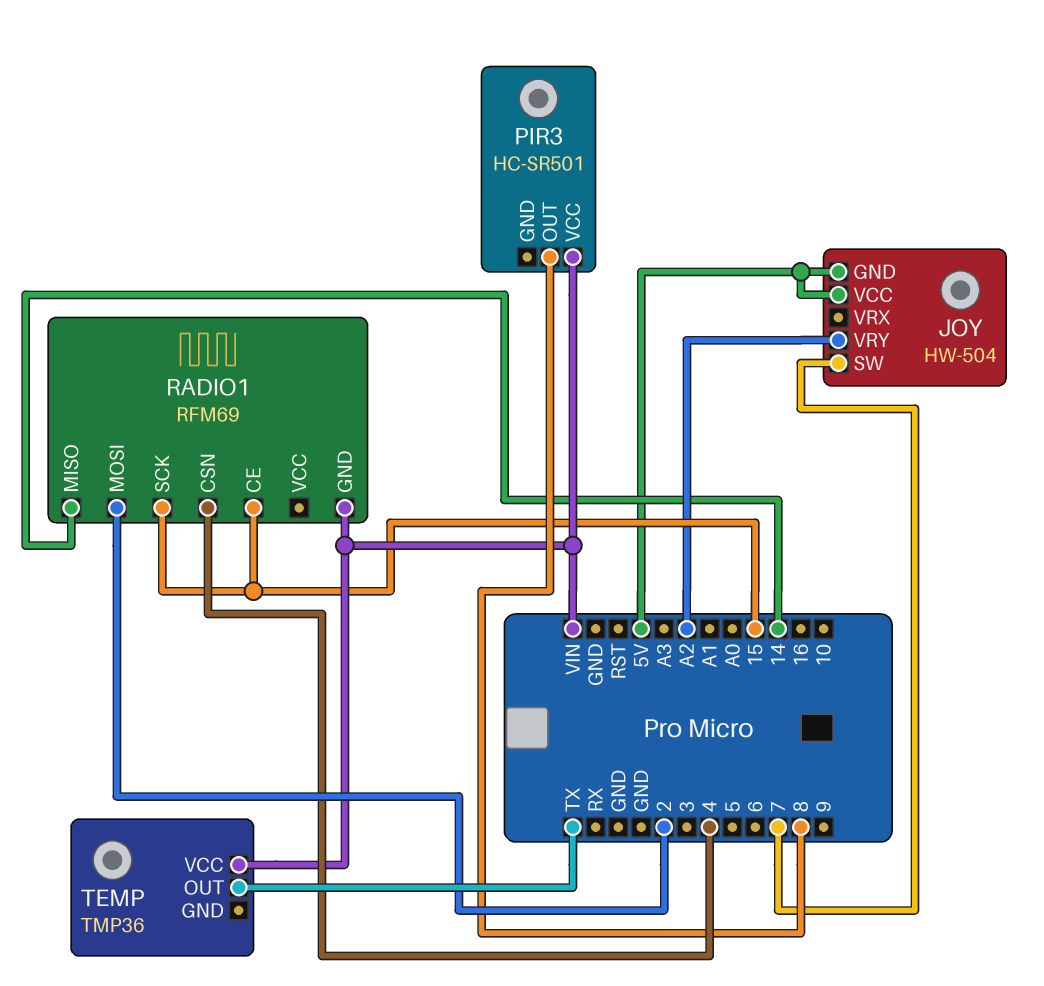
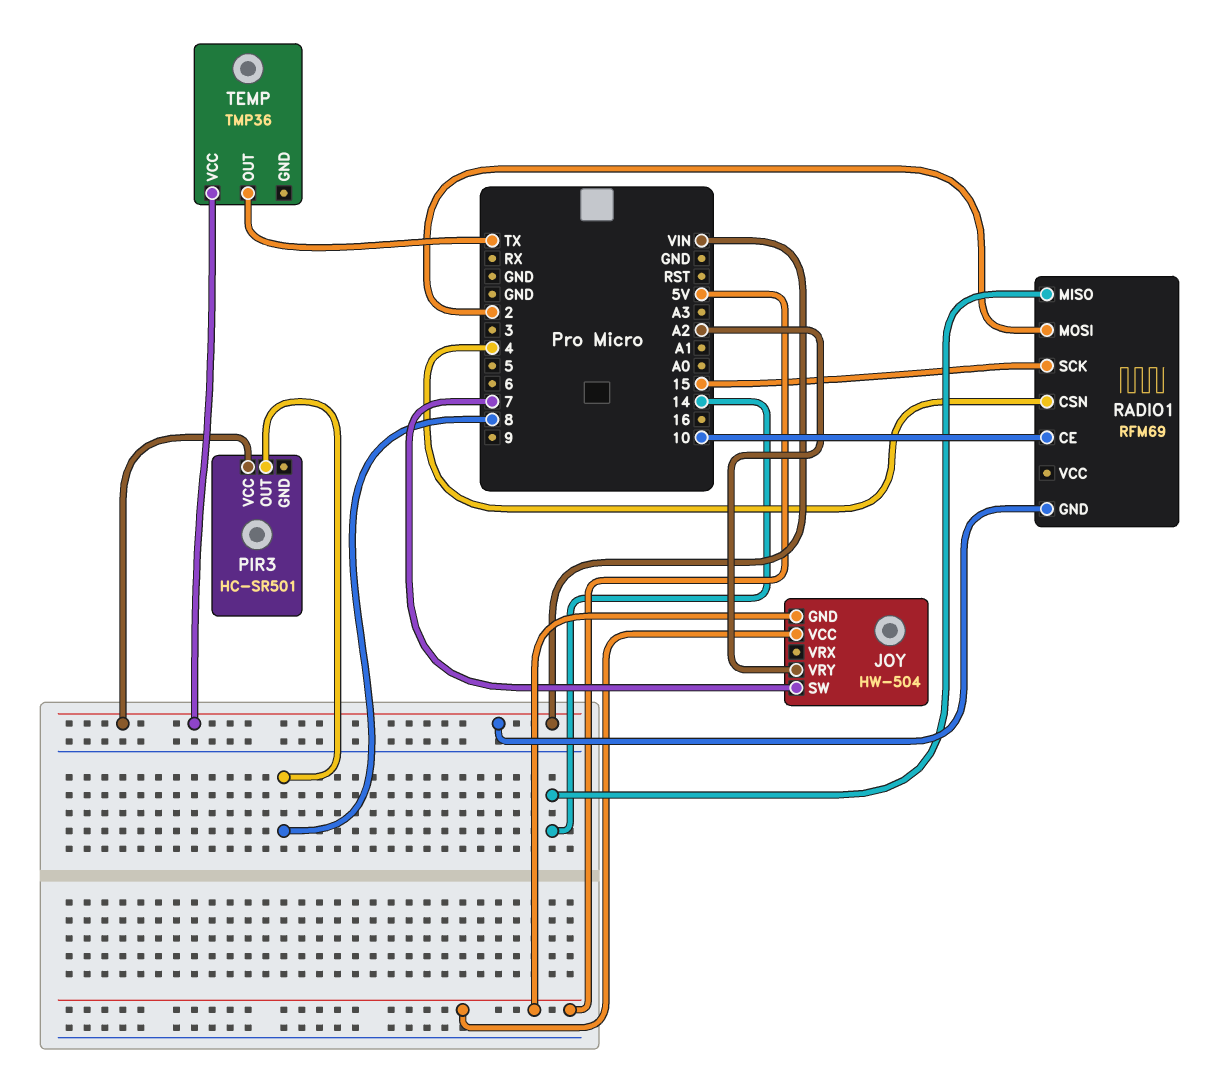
RADIO1 pin CE: 15 -> 10

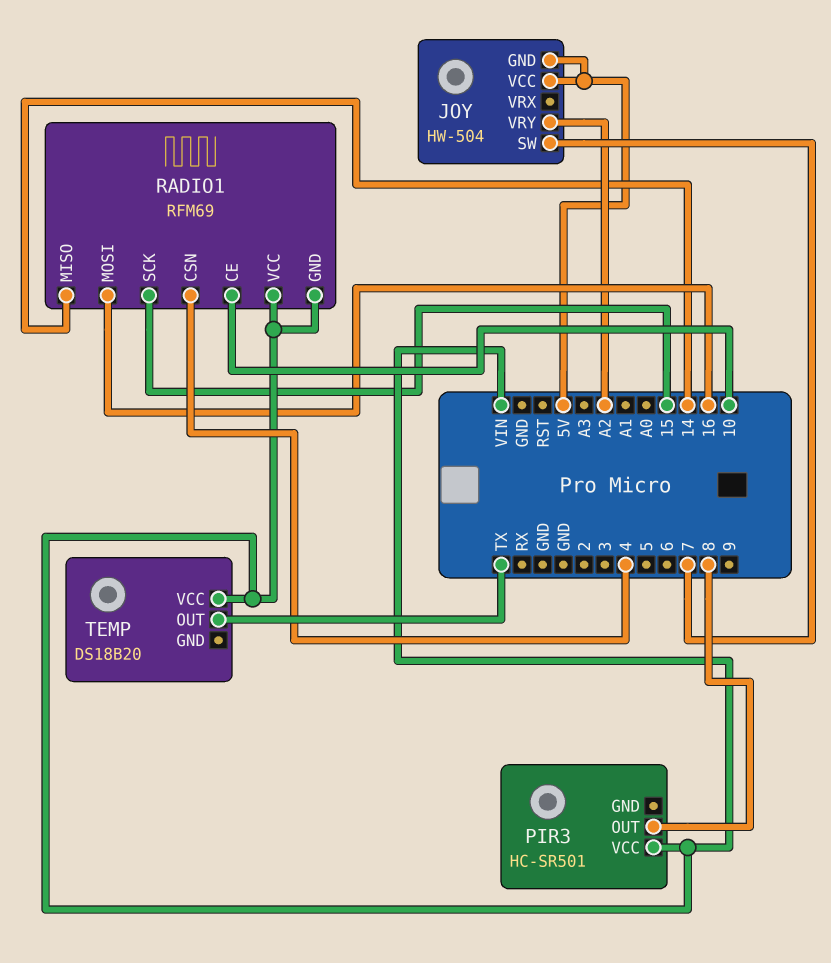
RADIO1 pin MOSI: 2 -> 16
RADIO1 pin VCC: none -> VIN
TEMP: TMP36 -> DS18B20

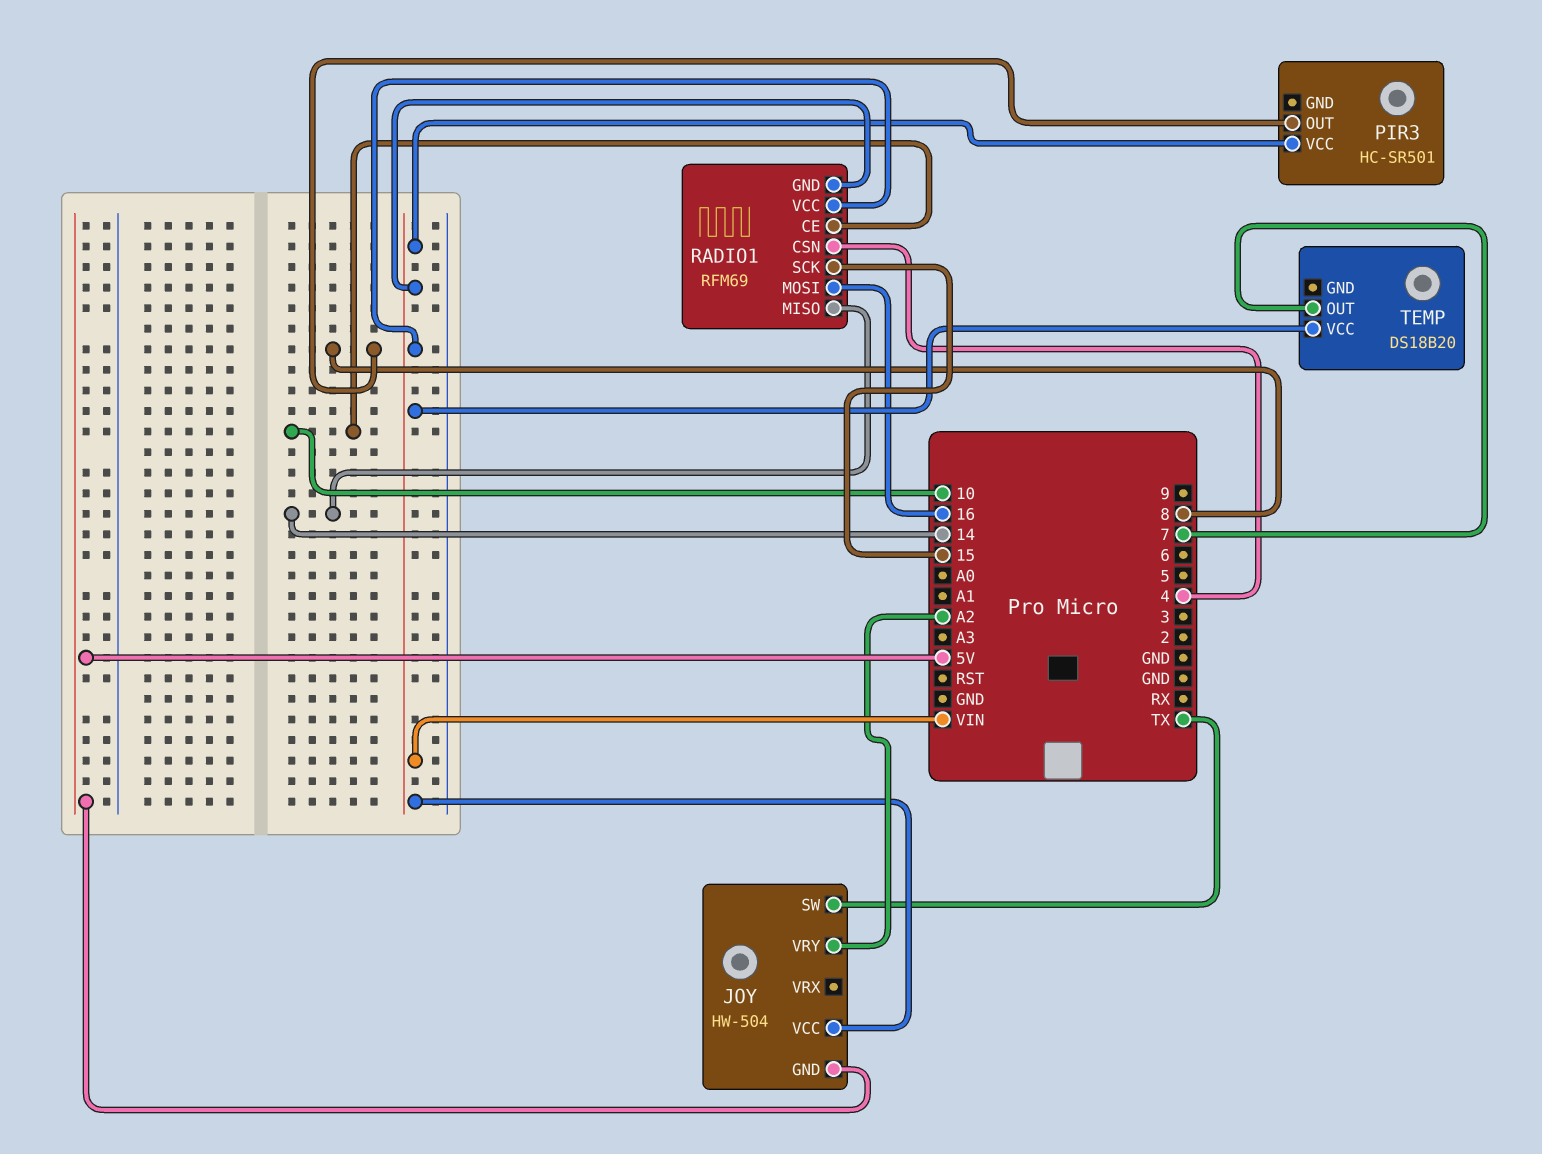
JOY pin SW: 7 -> TX
JOY pin VCC: 5V -> VIN
TEMP pin OUT: TX -> 7

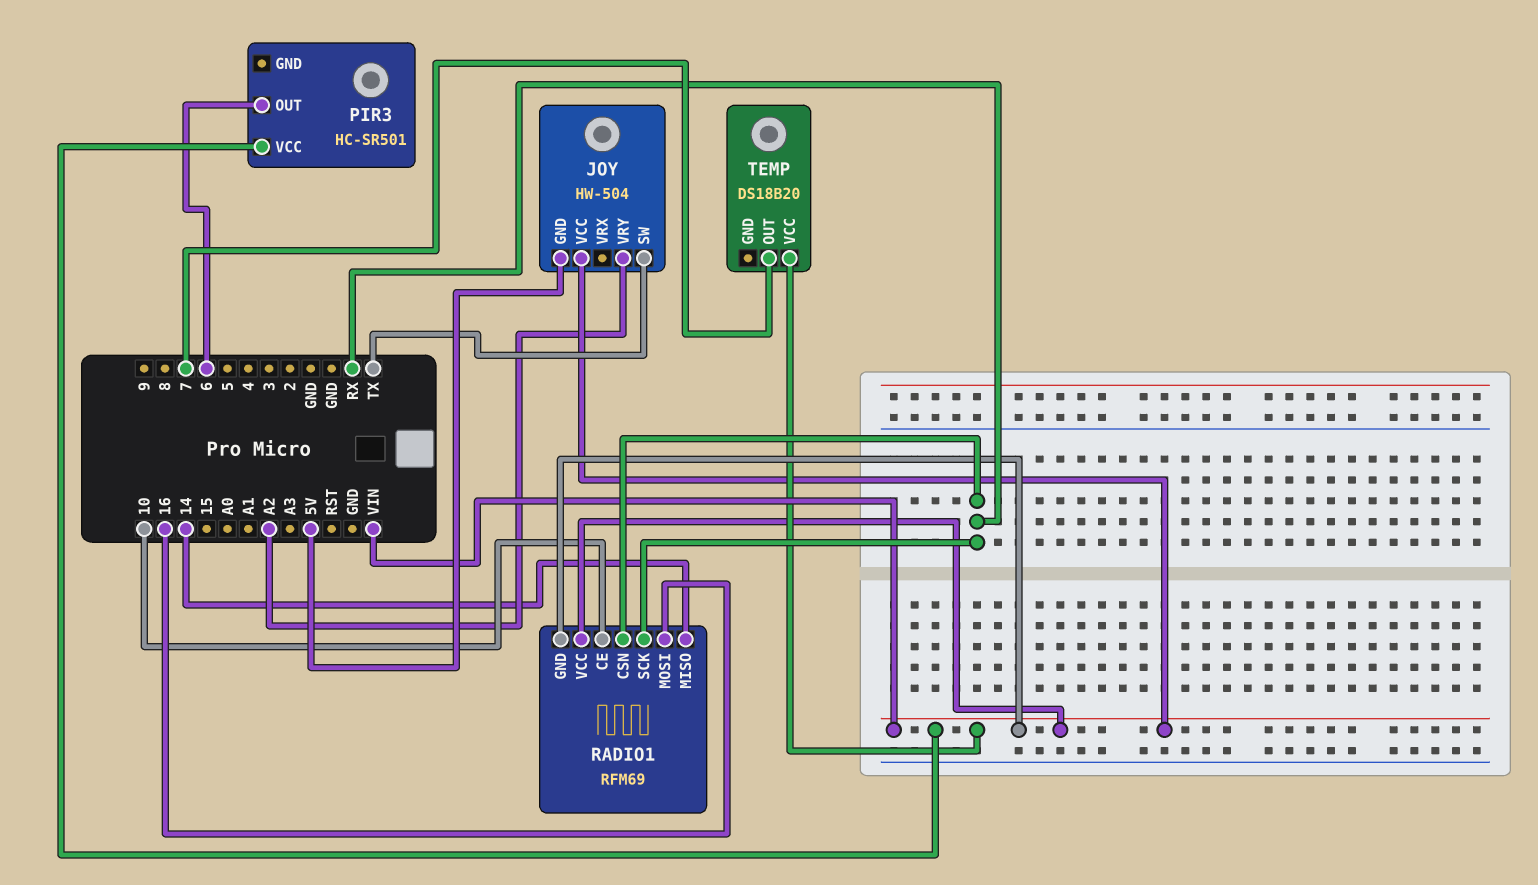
PIR3 pin OUT: 8 -> 6
RADIO1 pin CSN: 4 -> RX
RADIO1 pin SCK: 15 -> RX

